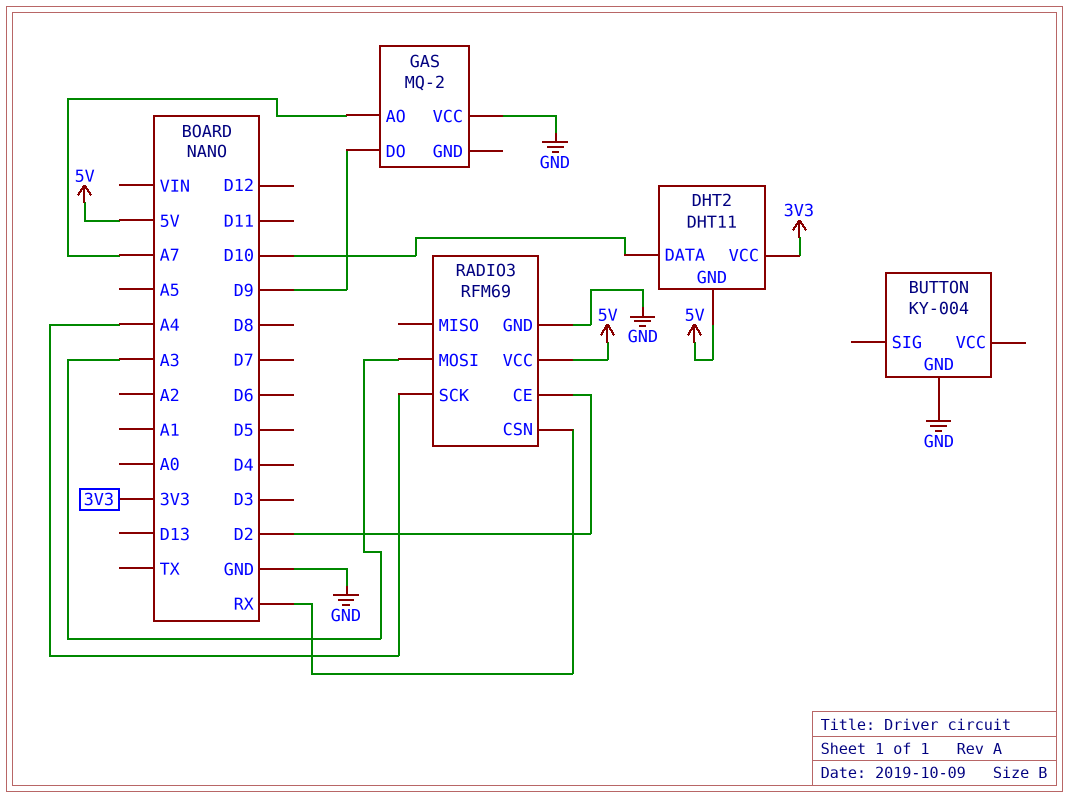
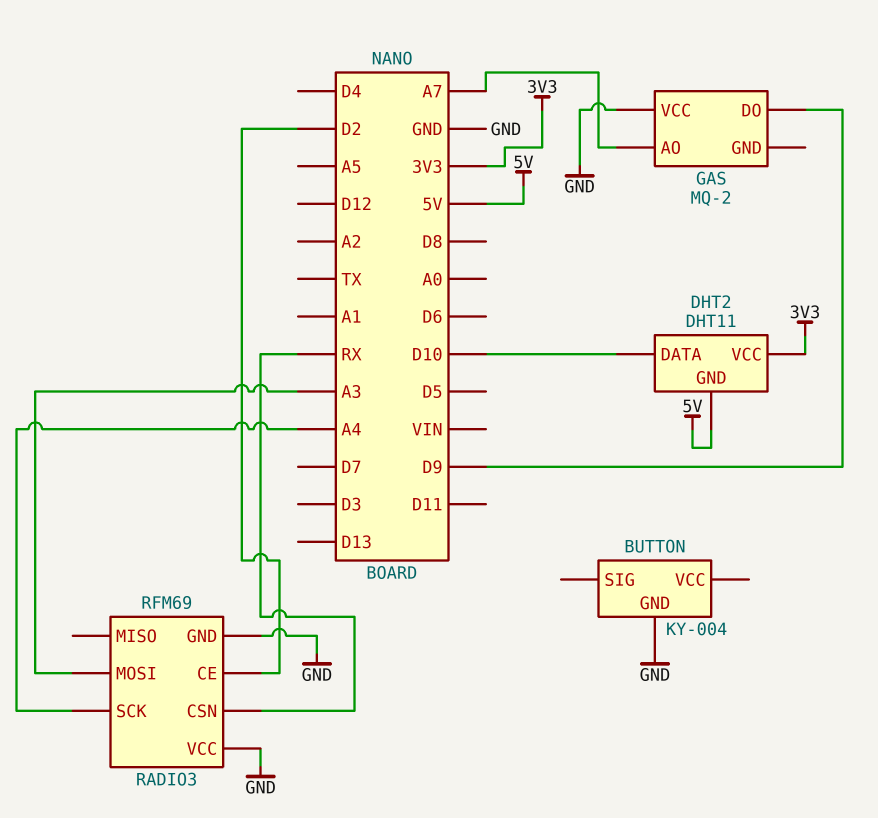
RADIO3 pin VCC: 5V -> GND

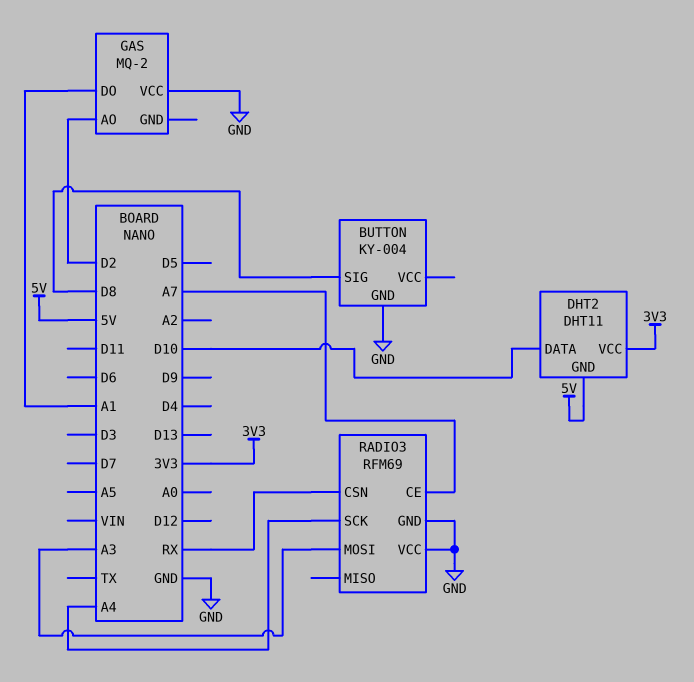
BUTTON pin SIG: none -> D8
GAS pin AO: A7 -> D2
GAS pin DO: D9 -> A1
RADIO3 pin CE: D2 -> A7

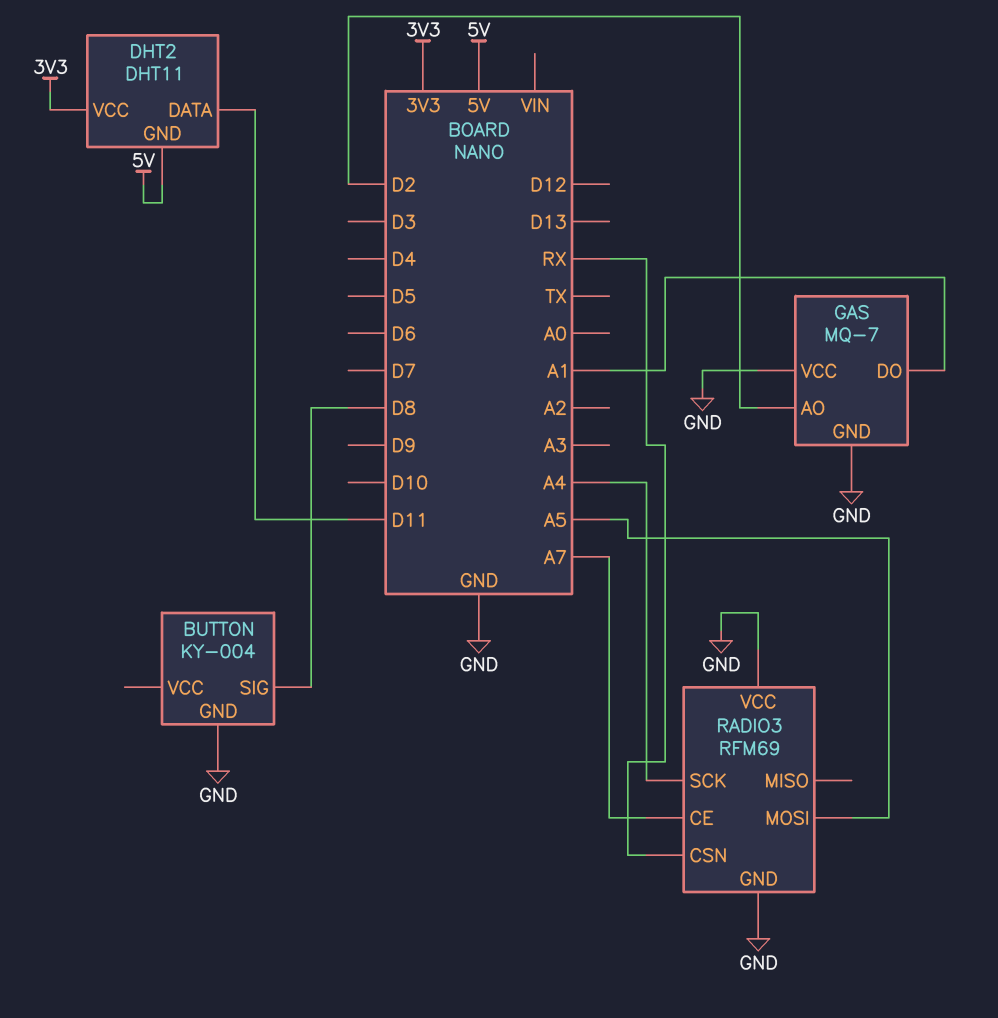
DHT2 pin DATA: D10 -> D11
GAS: MQ-2 -> MQ-7
GAS pin GND: none -> GND
RADIO3 pin MOSI: A3 -> A5

